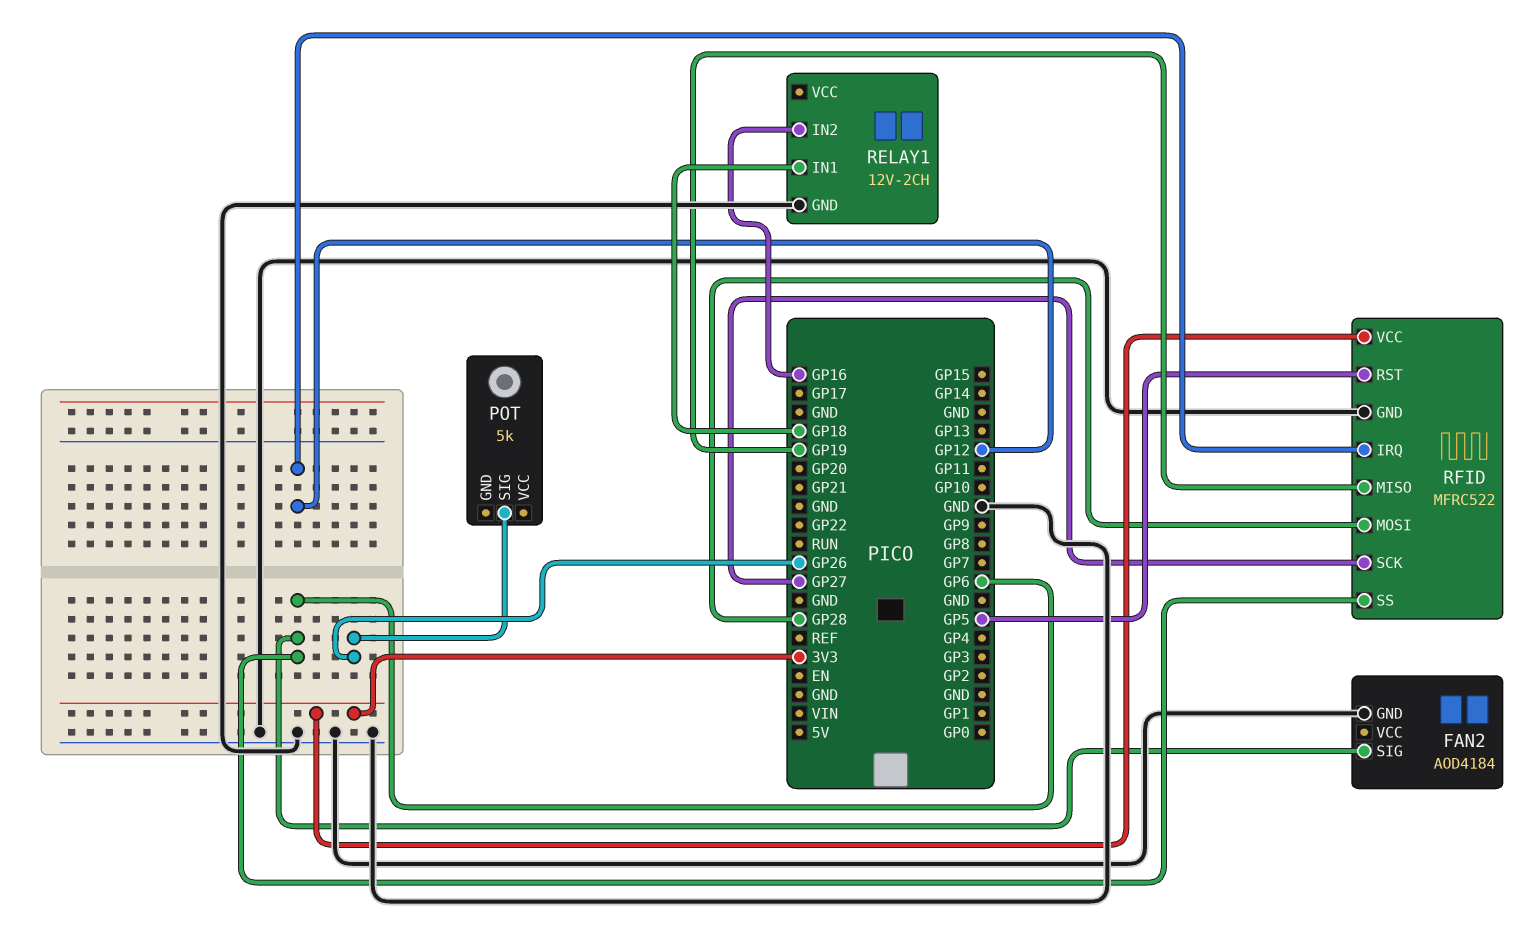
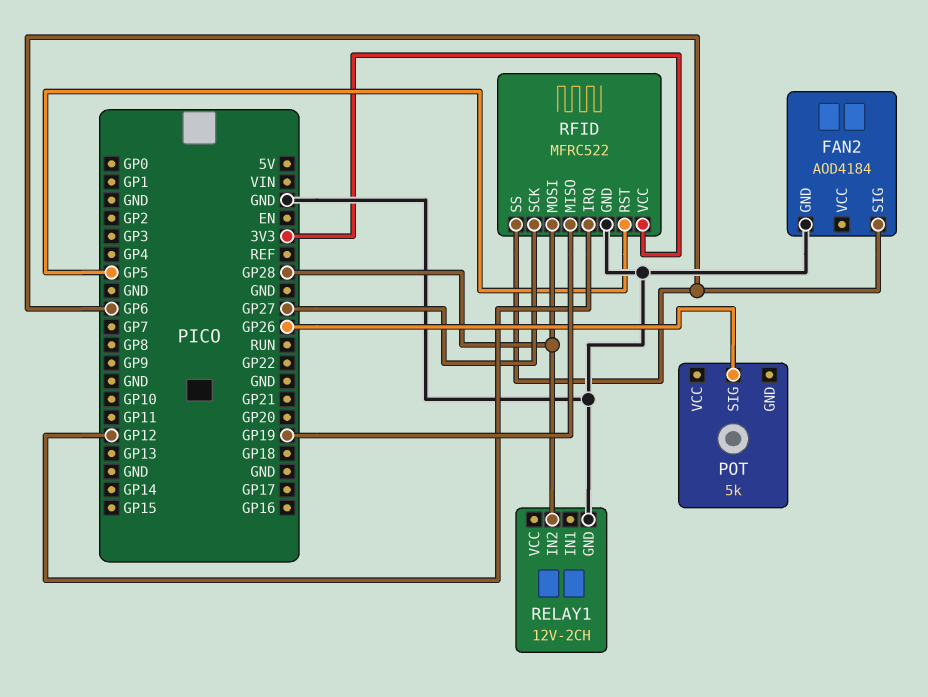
RELAY1 pin IN1: GP18 -> none
RELAY1 pin IN2: GP16 -> GP28

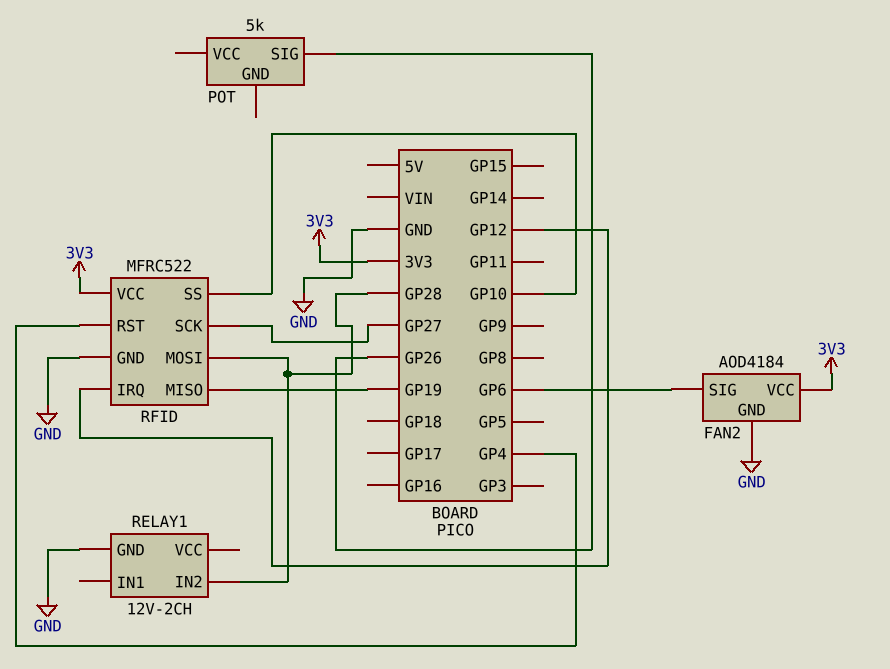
FAN2 pin VCC: none -> 3V3
RFID pin RST: GP5 -> GP4
RFID pin SS: GP6 -> GP10

